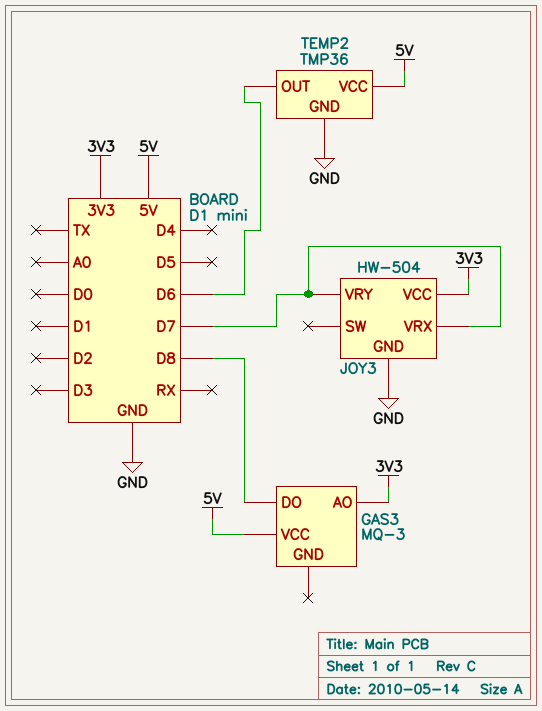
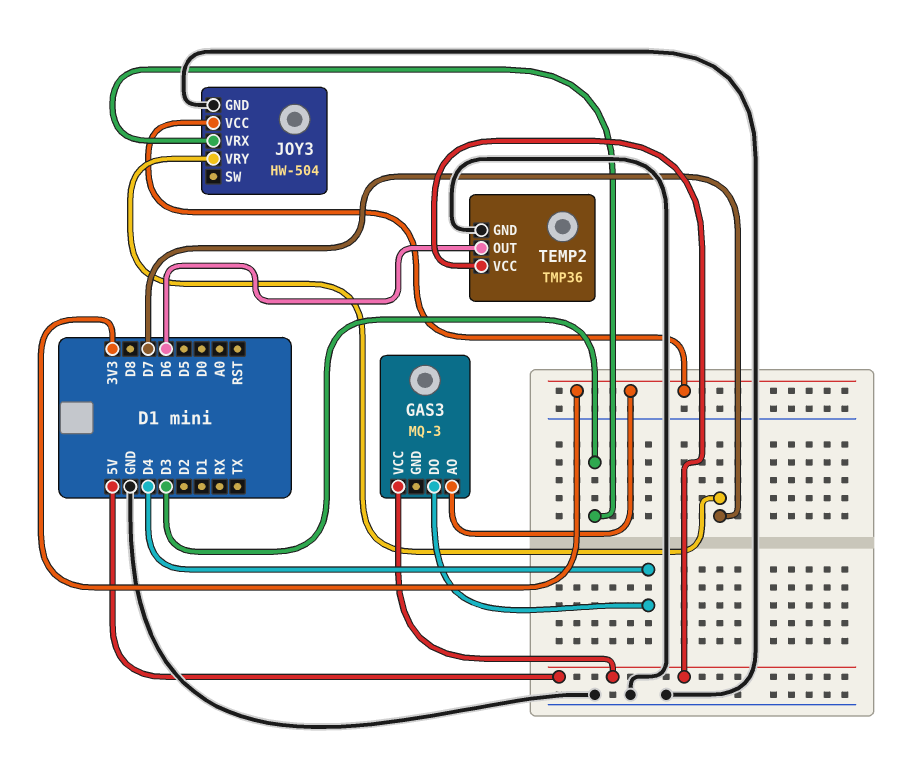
GAS3 pin DO: D8 -> D4
JOY3 pin VRX: D7 -> D3

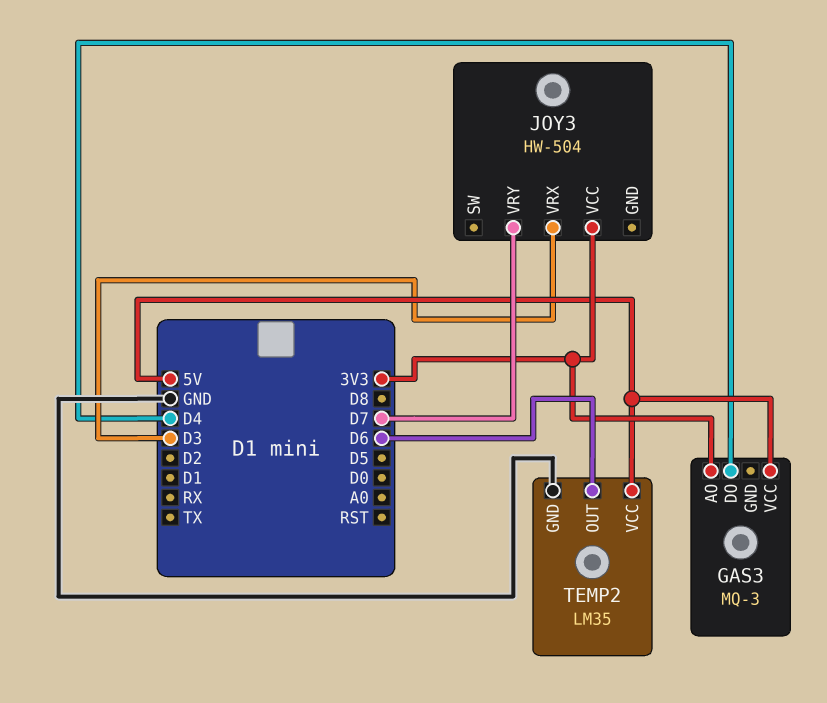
JOY3 pin GND: GND -> none
TEMP2: TMP36 -> LM35

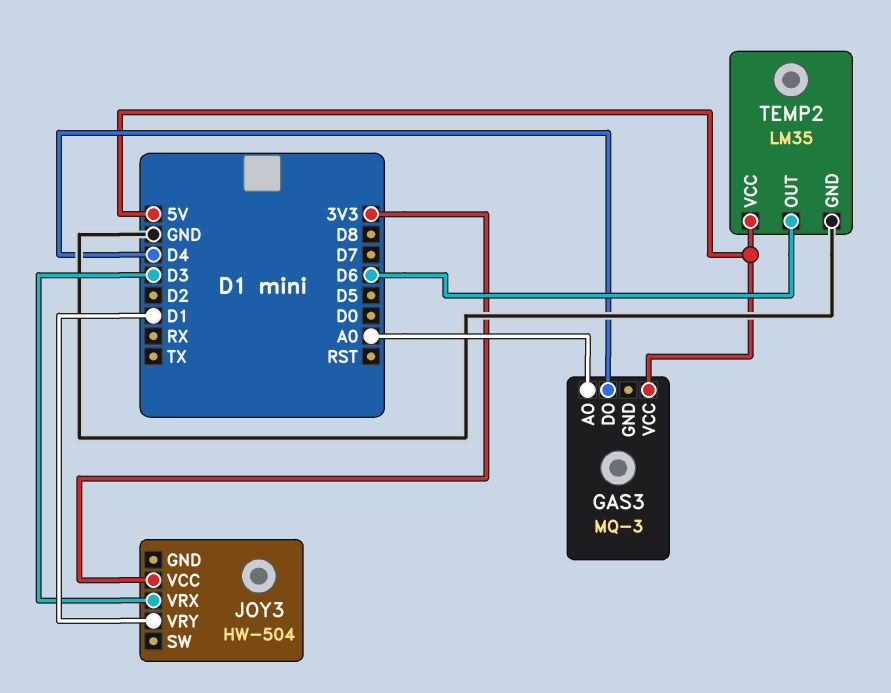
GAS3 pin AO: 3V3 -> A0
JOY3 pin VRY: D7 -> D1

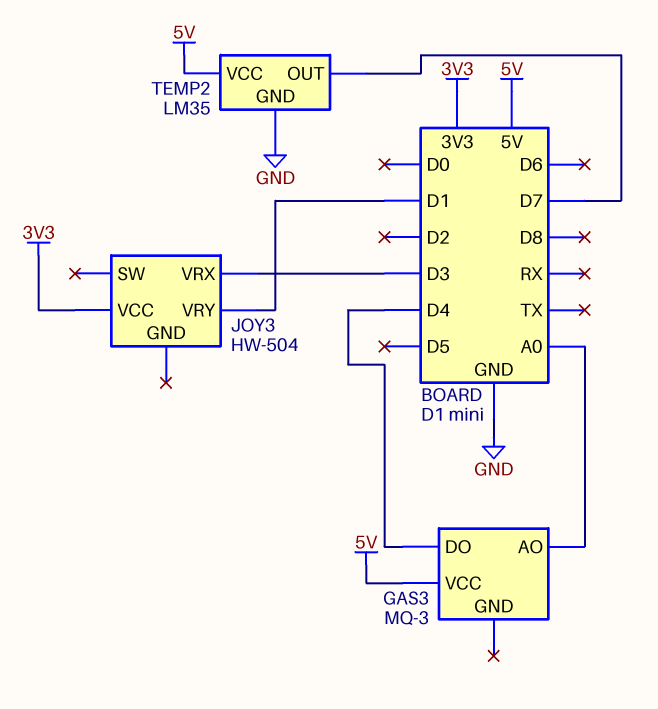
TEMP2 pin OUT: D6 -> D7

